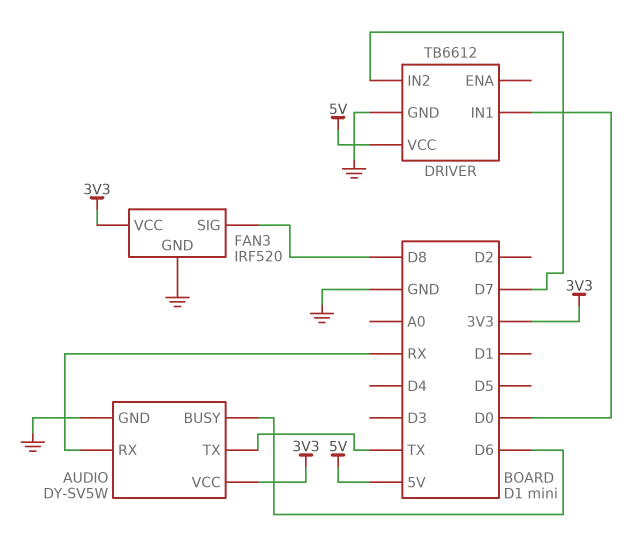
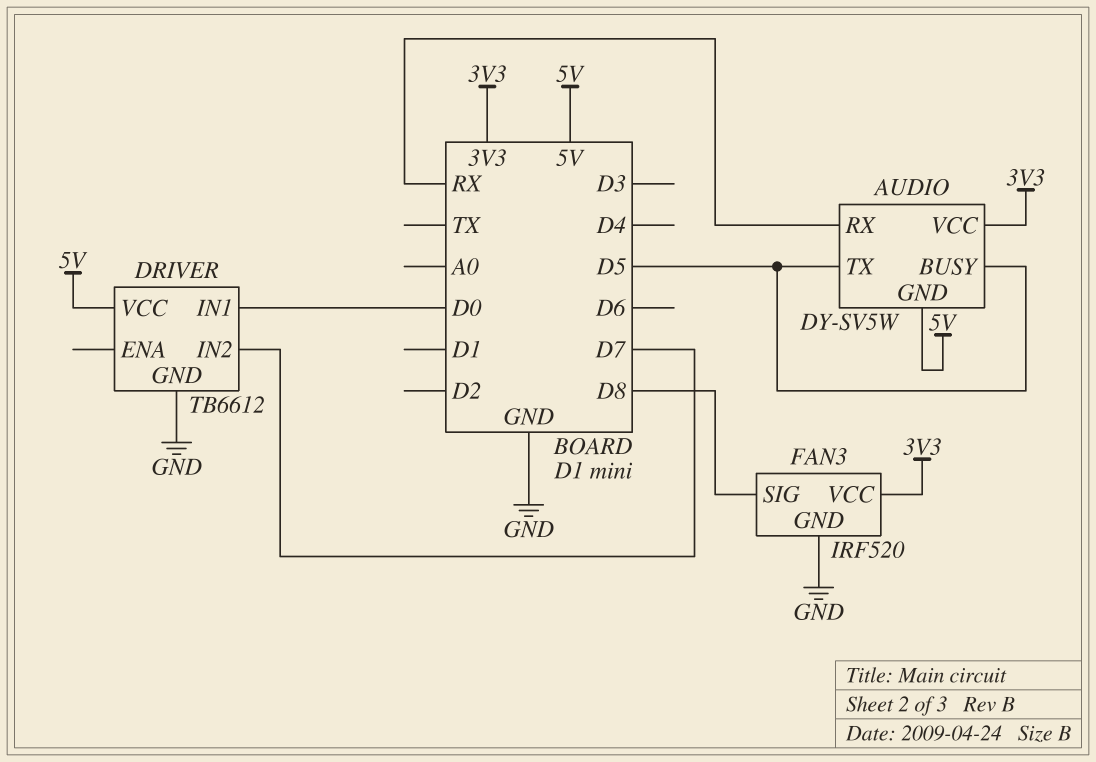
AUDIO pin BUSY: D6 -> D5
AUDIO pin GND: GND -> 5V
AUDIO pin TX: TX -> D5

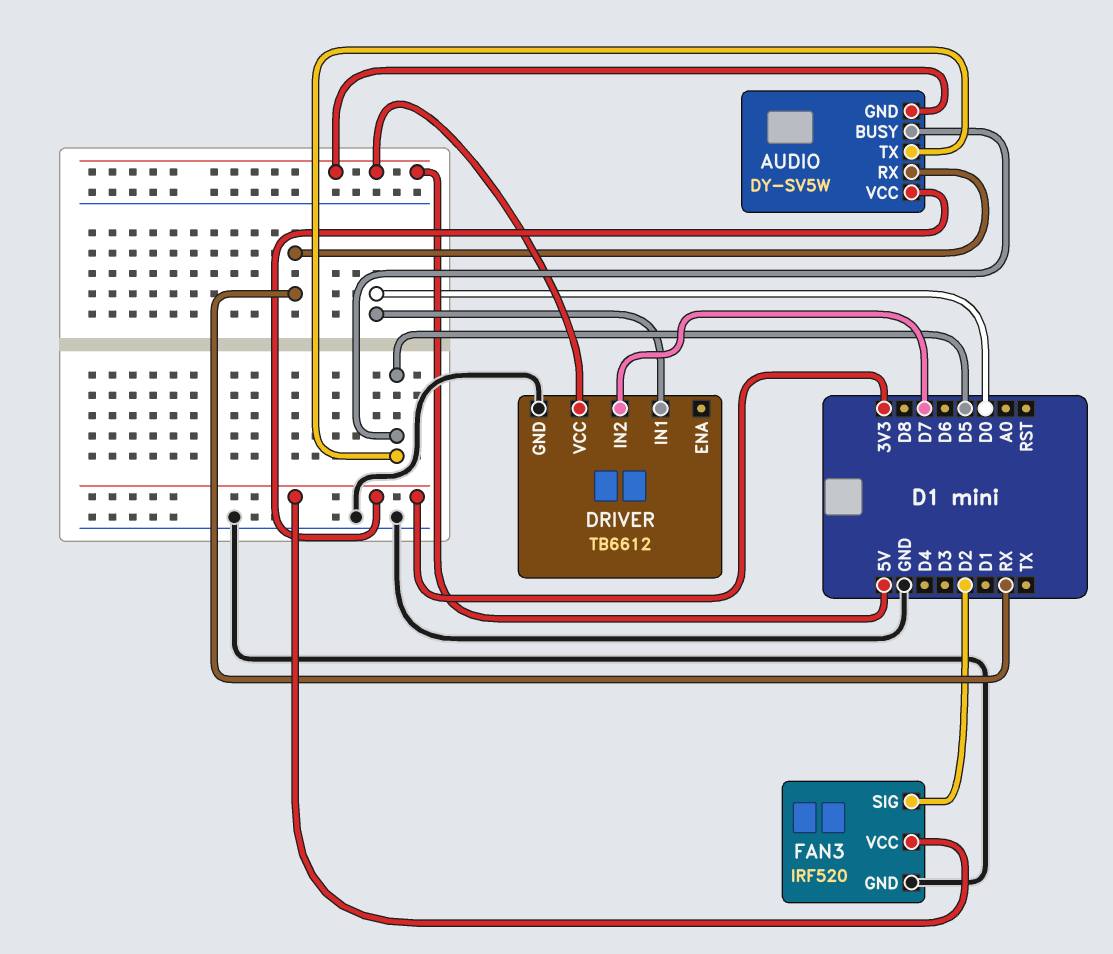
FAN3 pin SIG: D8 -> D2

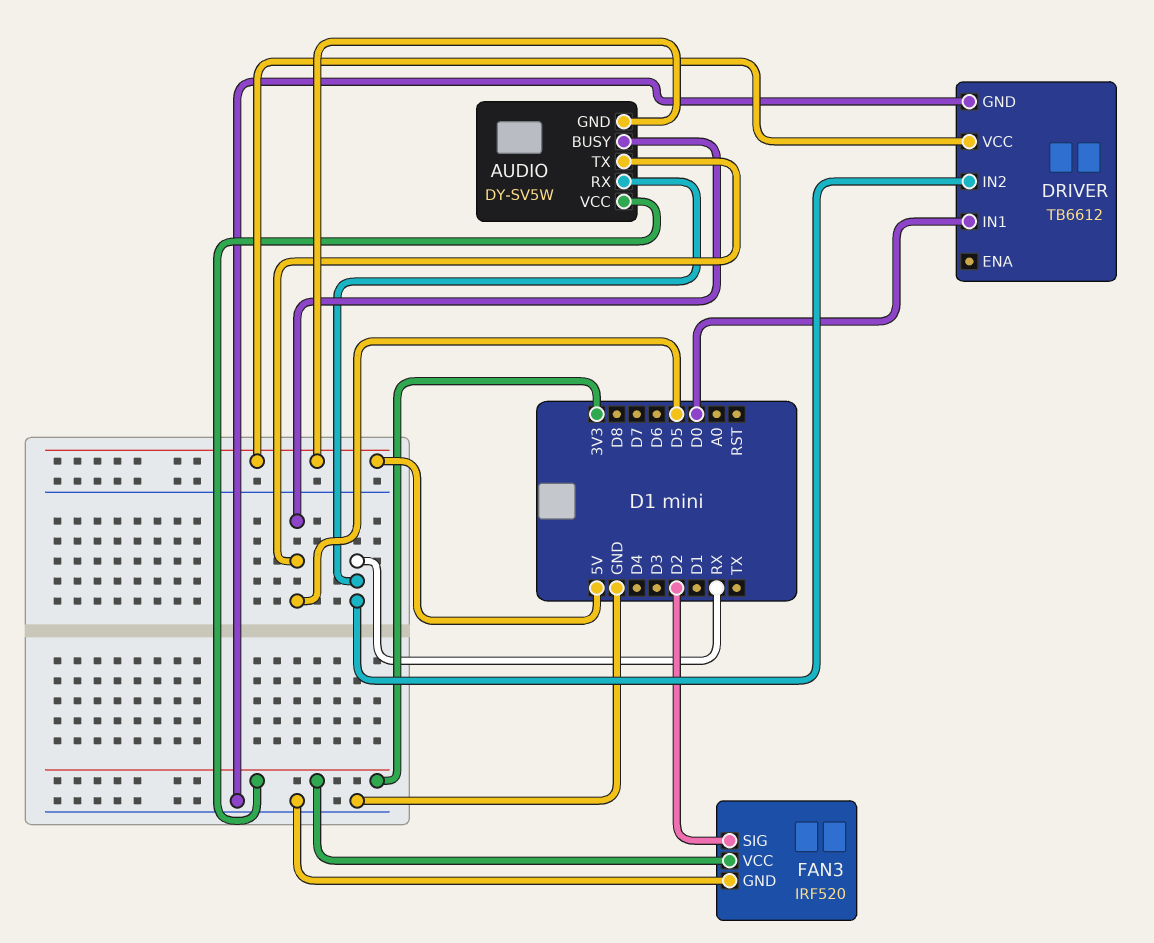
DRIVER pin IN2: D7 -> RX

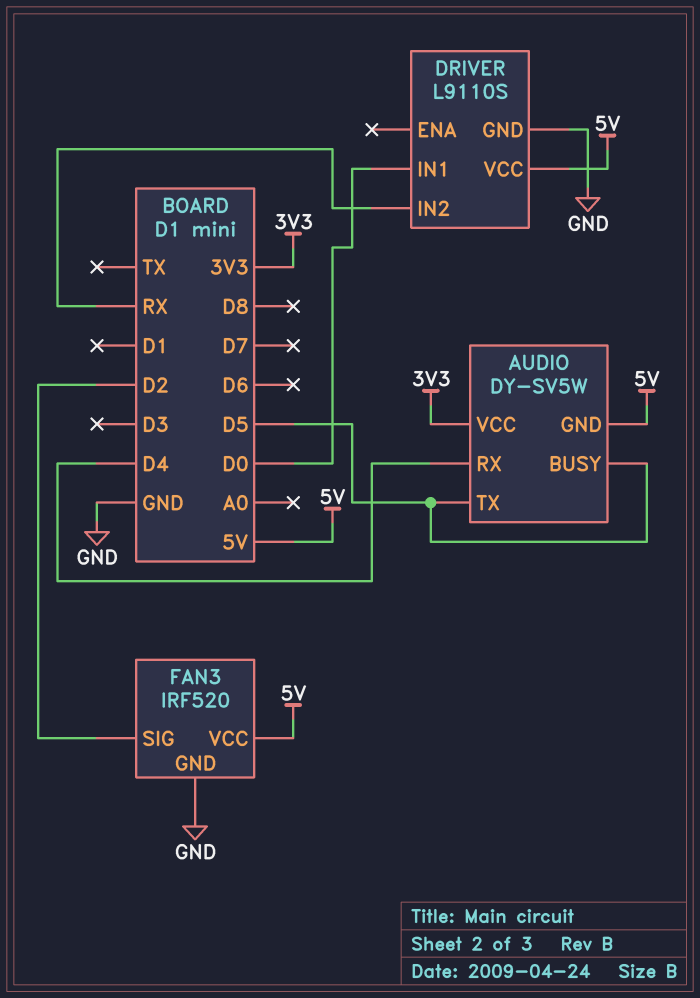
AUDIO pin RX: RX -> D4
DRIVER: TB6612 -> L9110S
FAN3 pin VCC: 3V3 -> 5V

